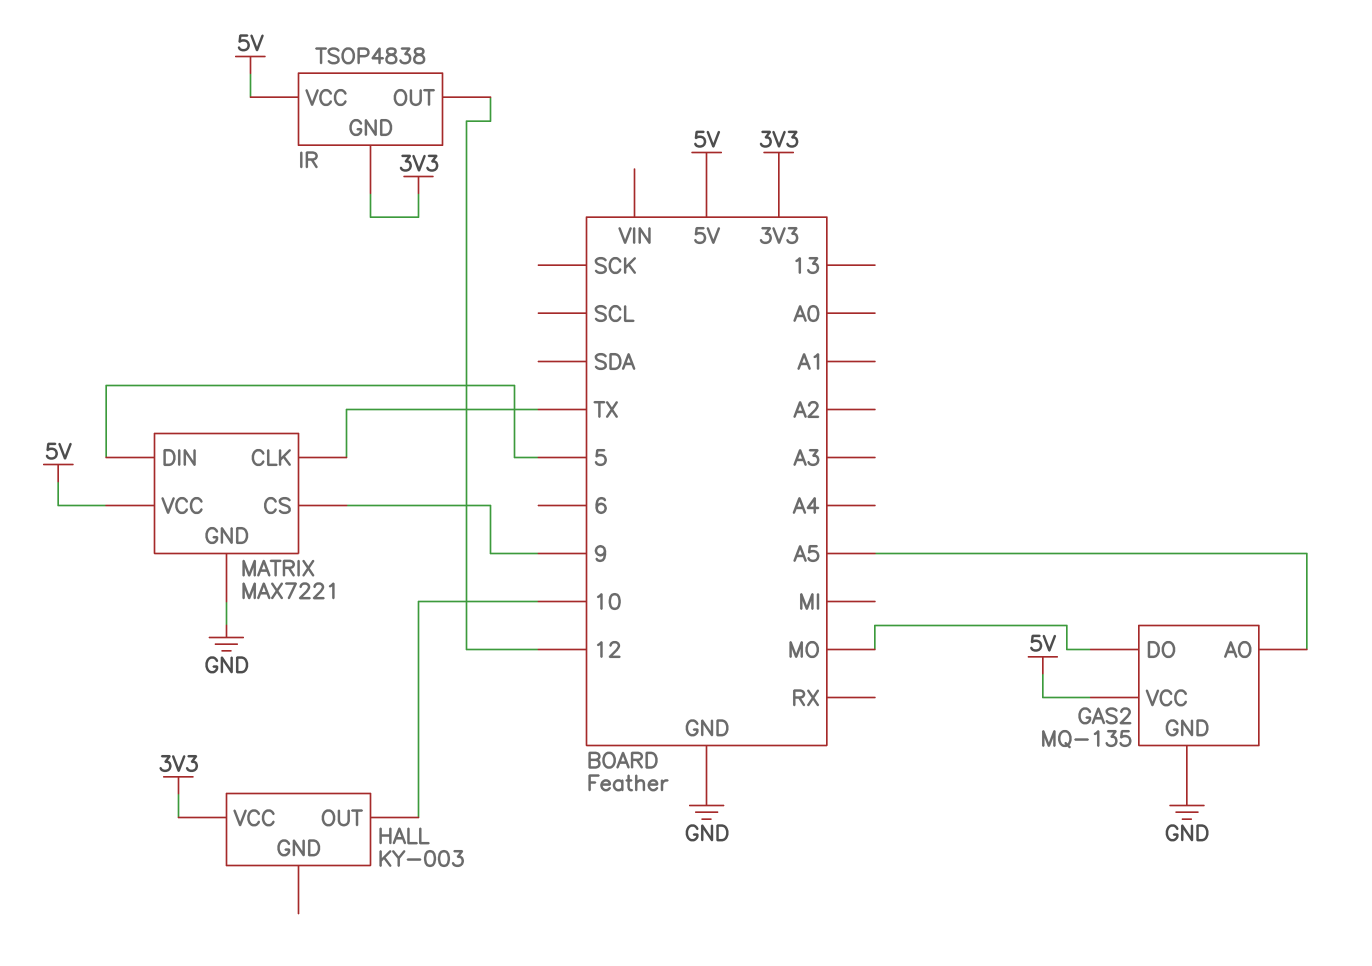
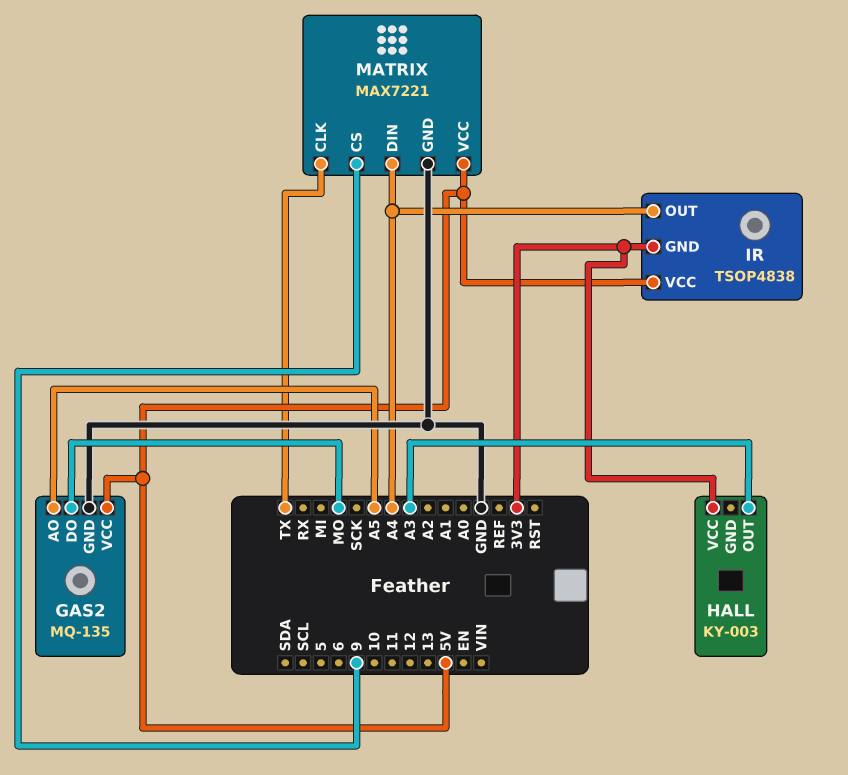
HALL pin OUT: 10 -> A3
IR pin OUT: 12 -> A4
MATRIX pin DIN: 5 -> A4

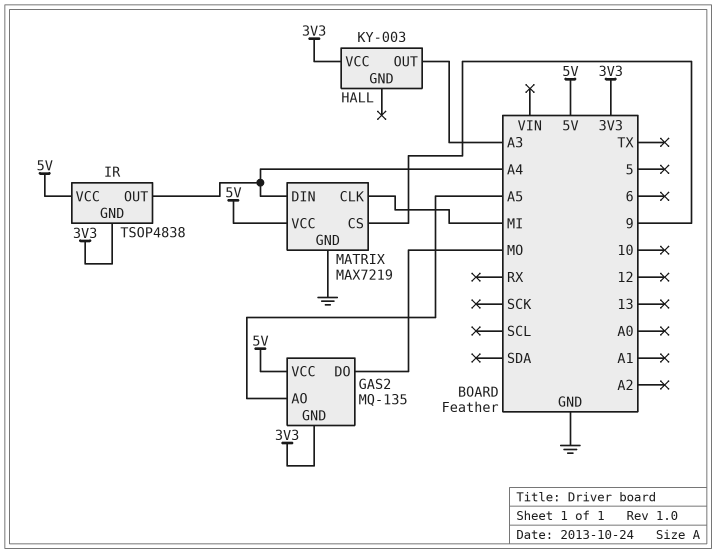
GAS2 pin GND: GND -> 3V3
MATRIX: MAX7221 -> MAX7219
MATRIX pin CLK: TX -> MI

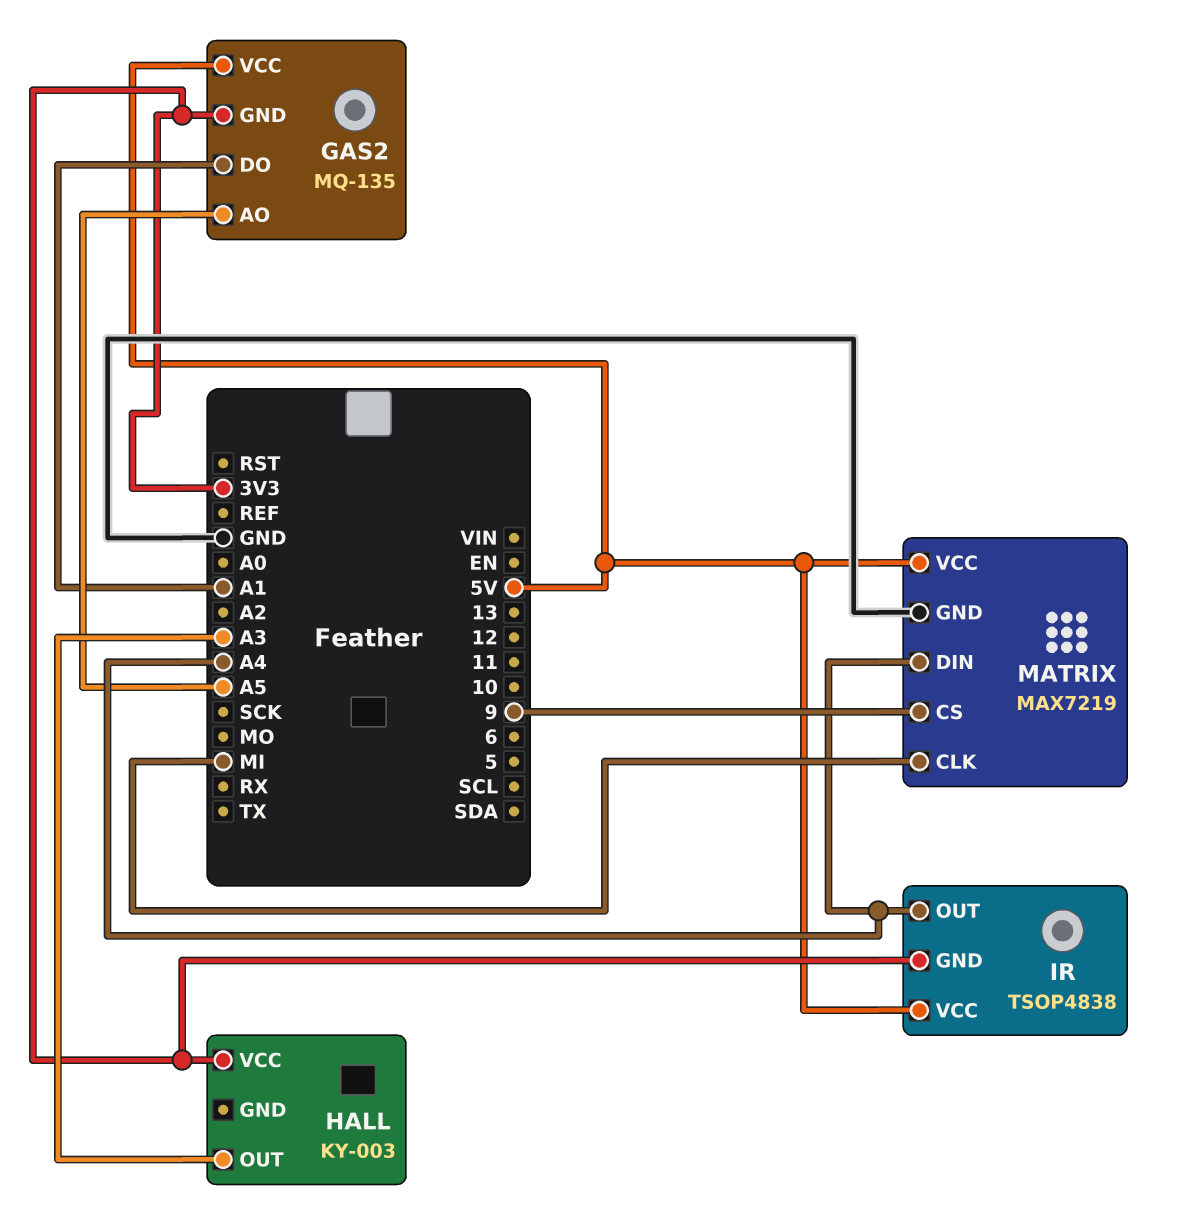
GAS2 pin DO: MO -> A1

